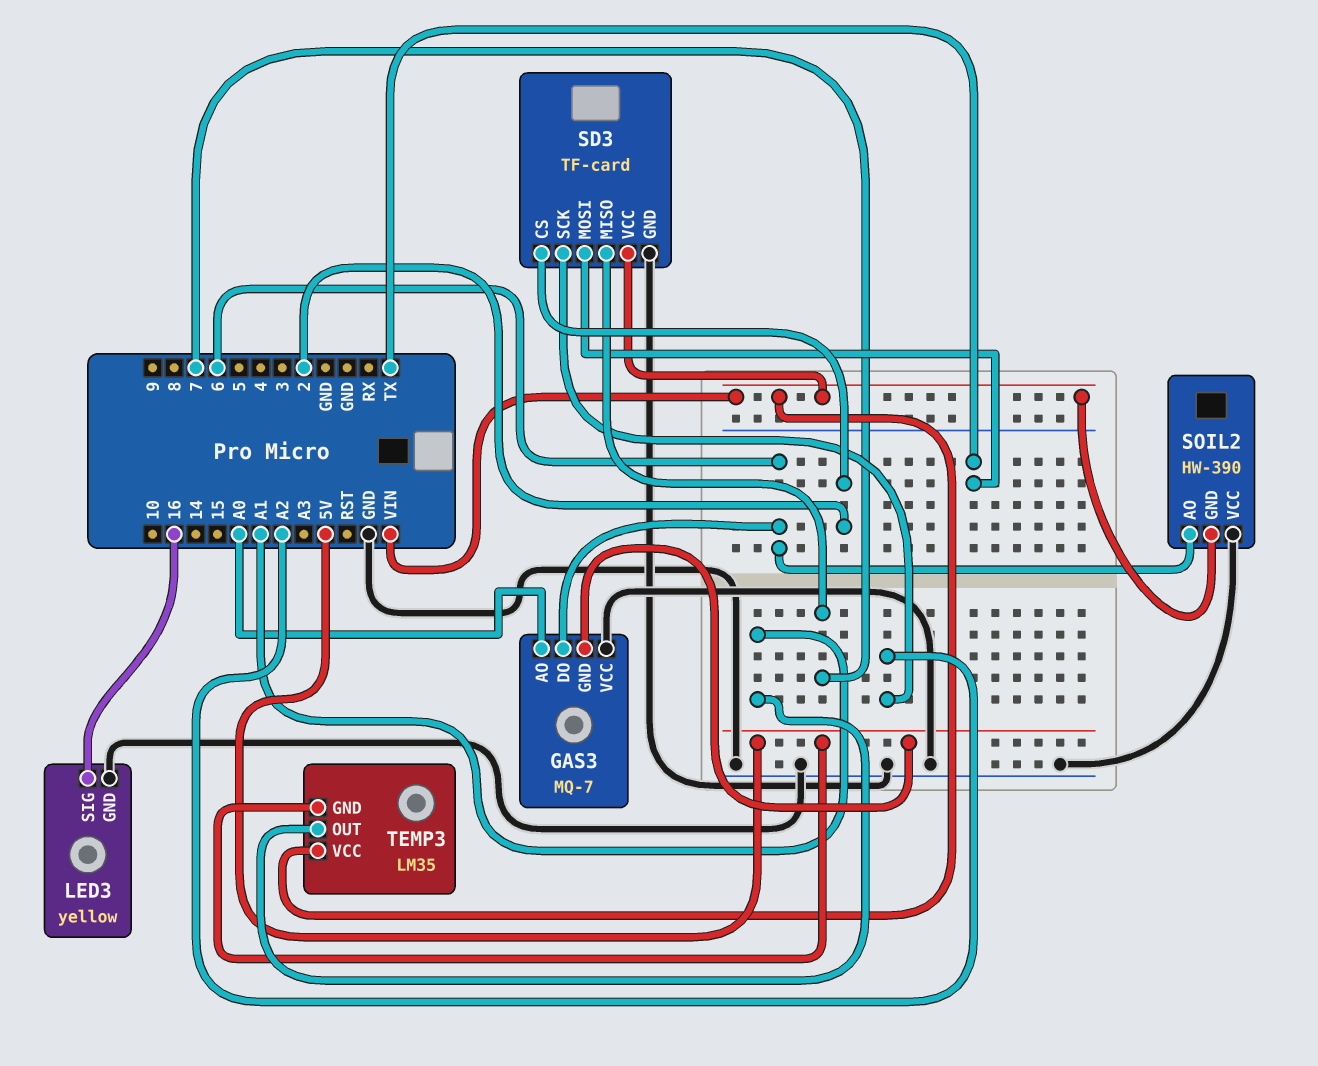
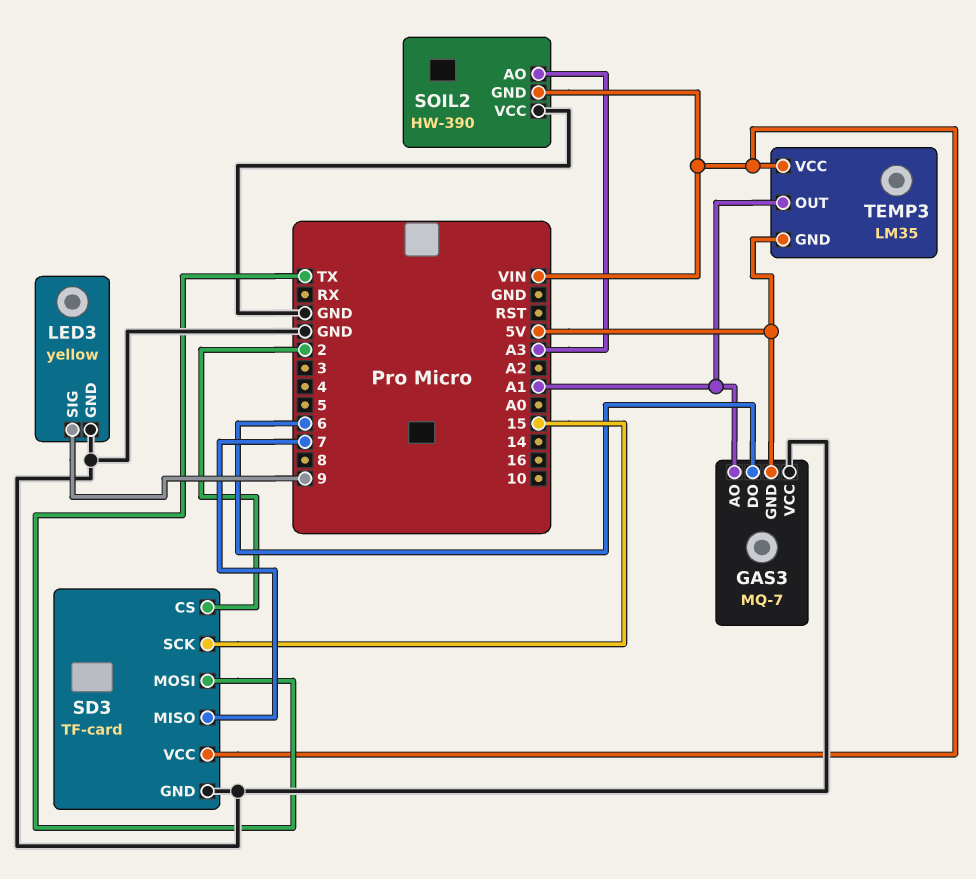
GAS3 pin AO: A0 -> A1
LED3 pin SIG: 16 -> 9
SD3 pin SCK: A2 -> 15
SOIL2 pin AO: 6 -> A3

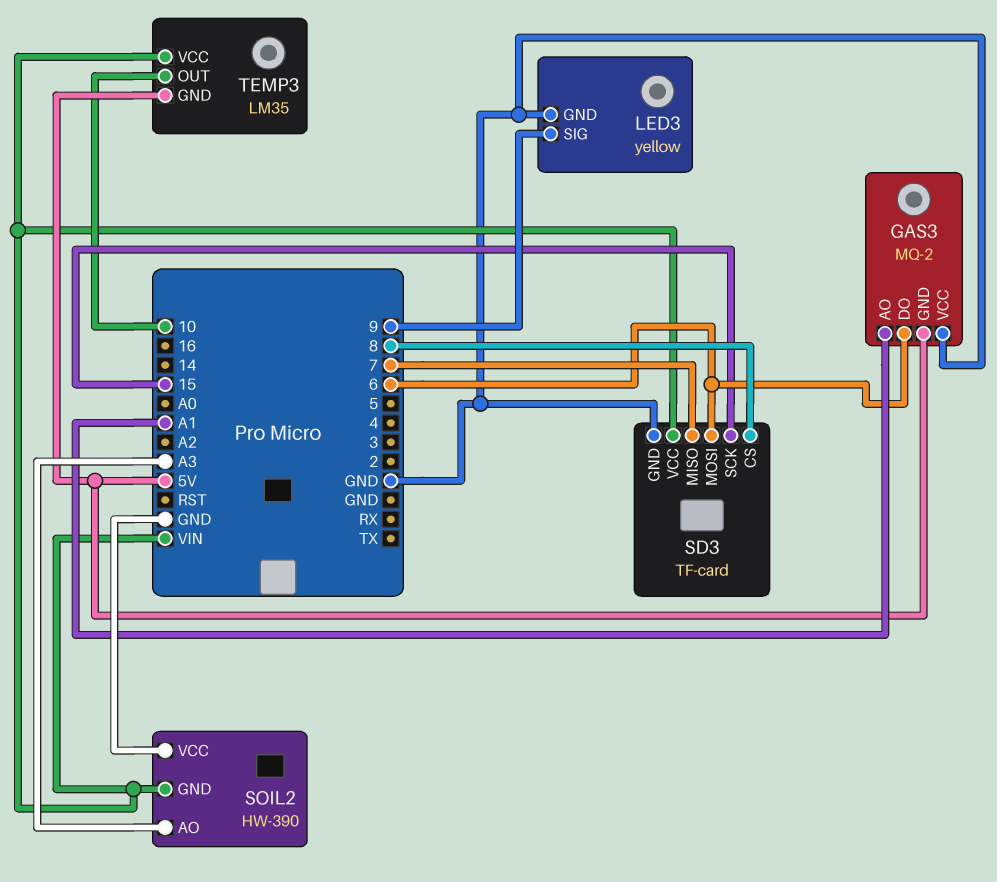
GAS3: MQ-7 -> MQ-2
SD3 pin CS: 2 -> 8
SD3 pin MOSI: TX -> 6
TEMP3 pin OUT: A1 -> 10

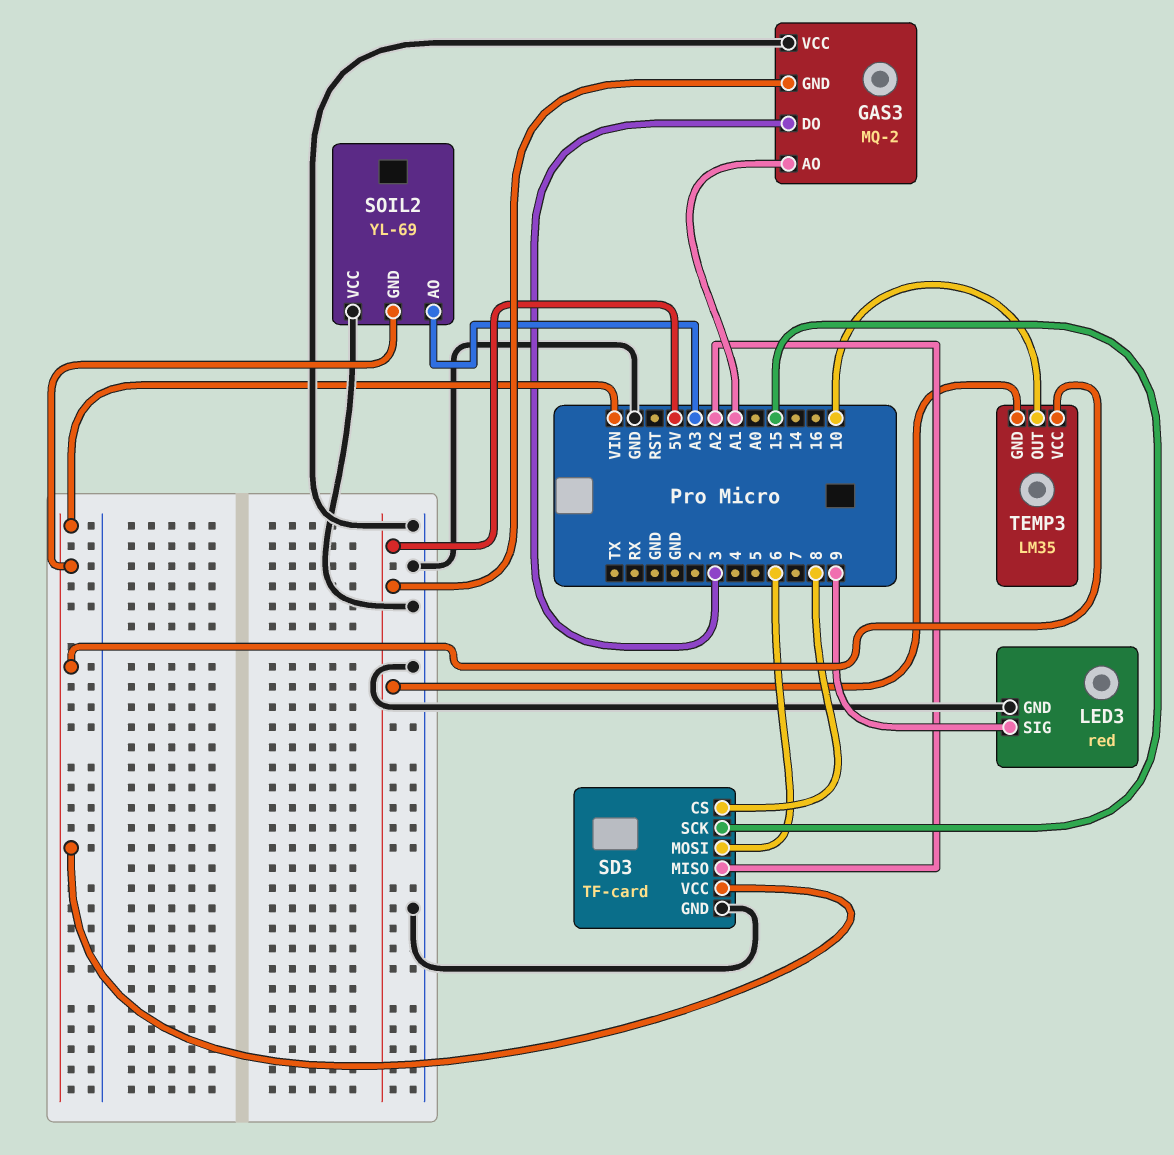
GAS3 pin DO: 6 -> 3
LED3: yellow -> red
SD3 pin MISO: 7 -> A2
SOIL2: HW-390 -> YL-69

